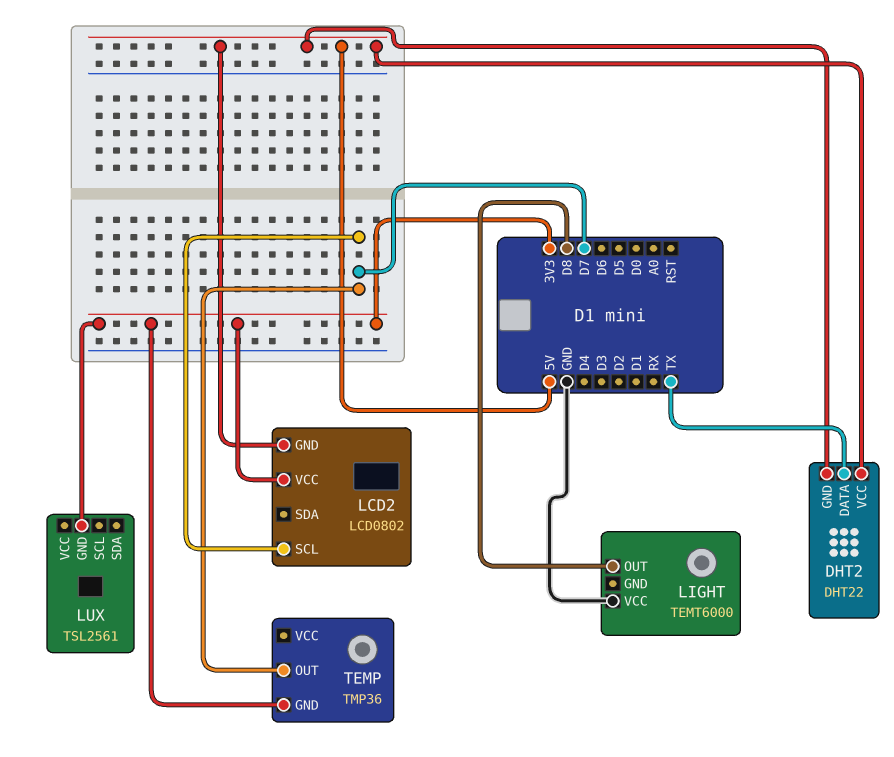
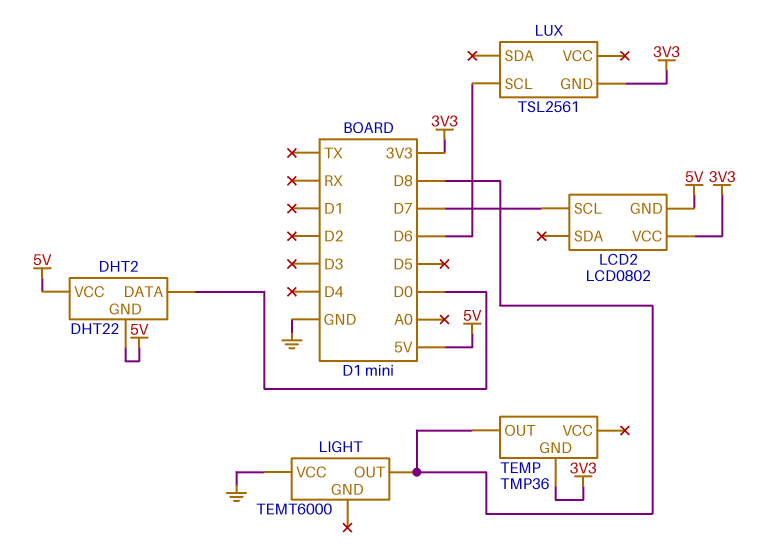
DHT2 pin DATA: TX -> D0
LUX pin SCL: none -> D6
TEMP pin OUT: D7 -> D8

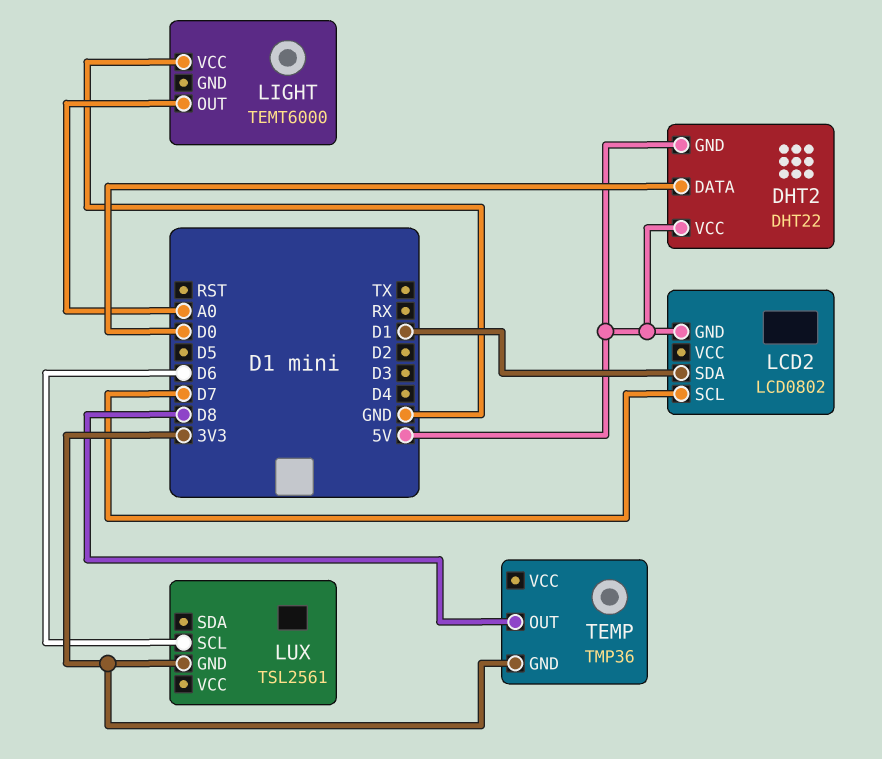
LCD2 pin SDA: none -> D1
LCD2 pin VCC: 3V3 -> none
LIGHT pin OUT: D8 -> A0

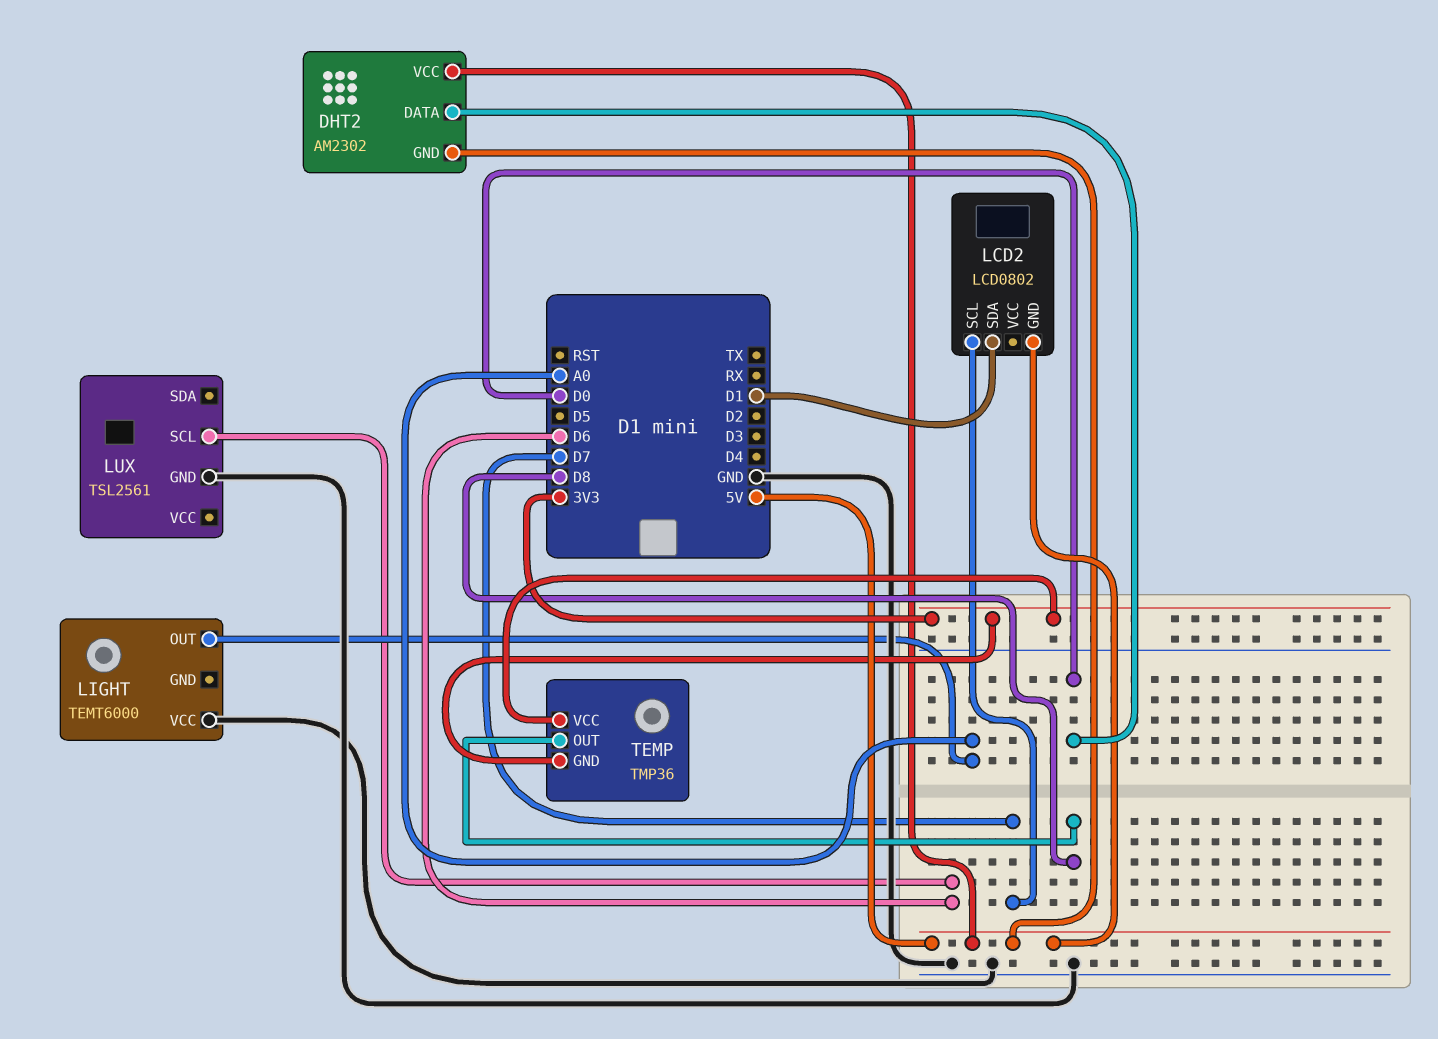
DHT2: DHT22 -> AM2302
LUX pin GND: 3V3 -> GND
TEMP pin VCC: none -> 3V3

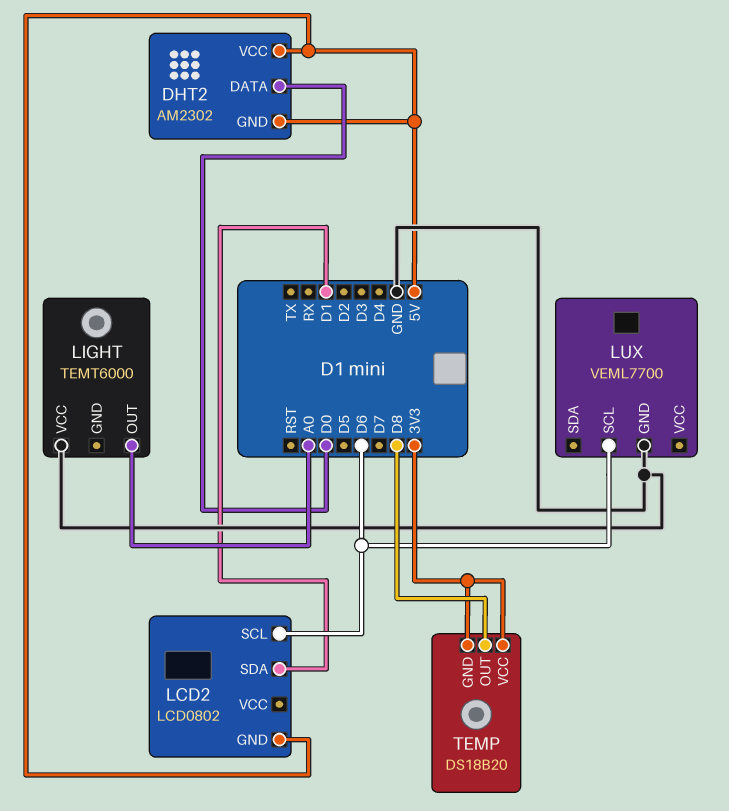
LCD2 pin SCL: D7 -> D6
LUX: TSL2561 -> VEML7700
TEMP: TMP36 -> DS18B20

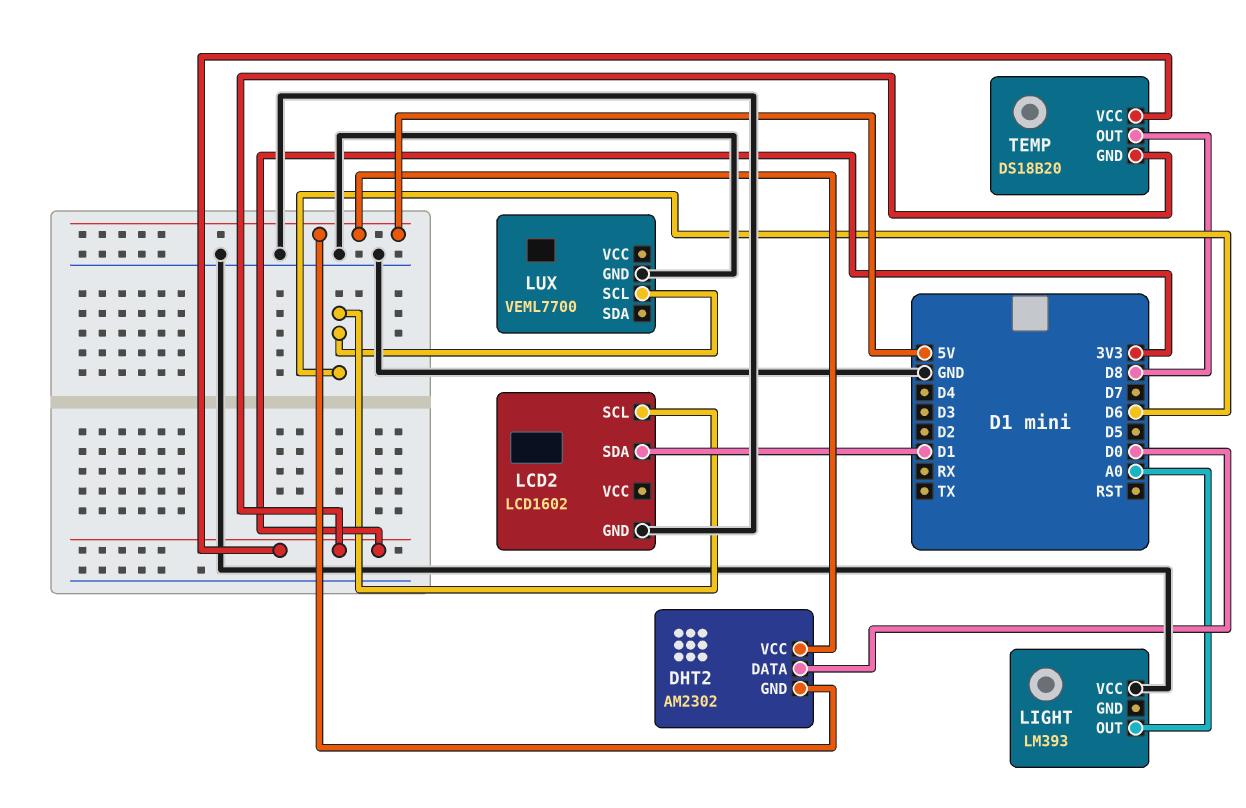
LCD2: LCD0802 -> LCD1602
LCD2 pin GND: 5V -> GND
LIGHT: TEMT6000 -> LM393

